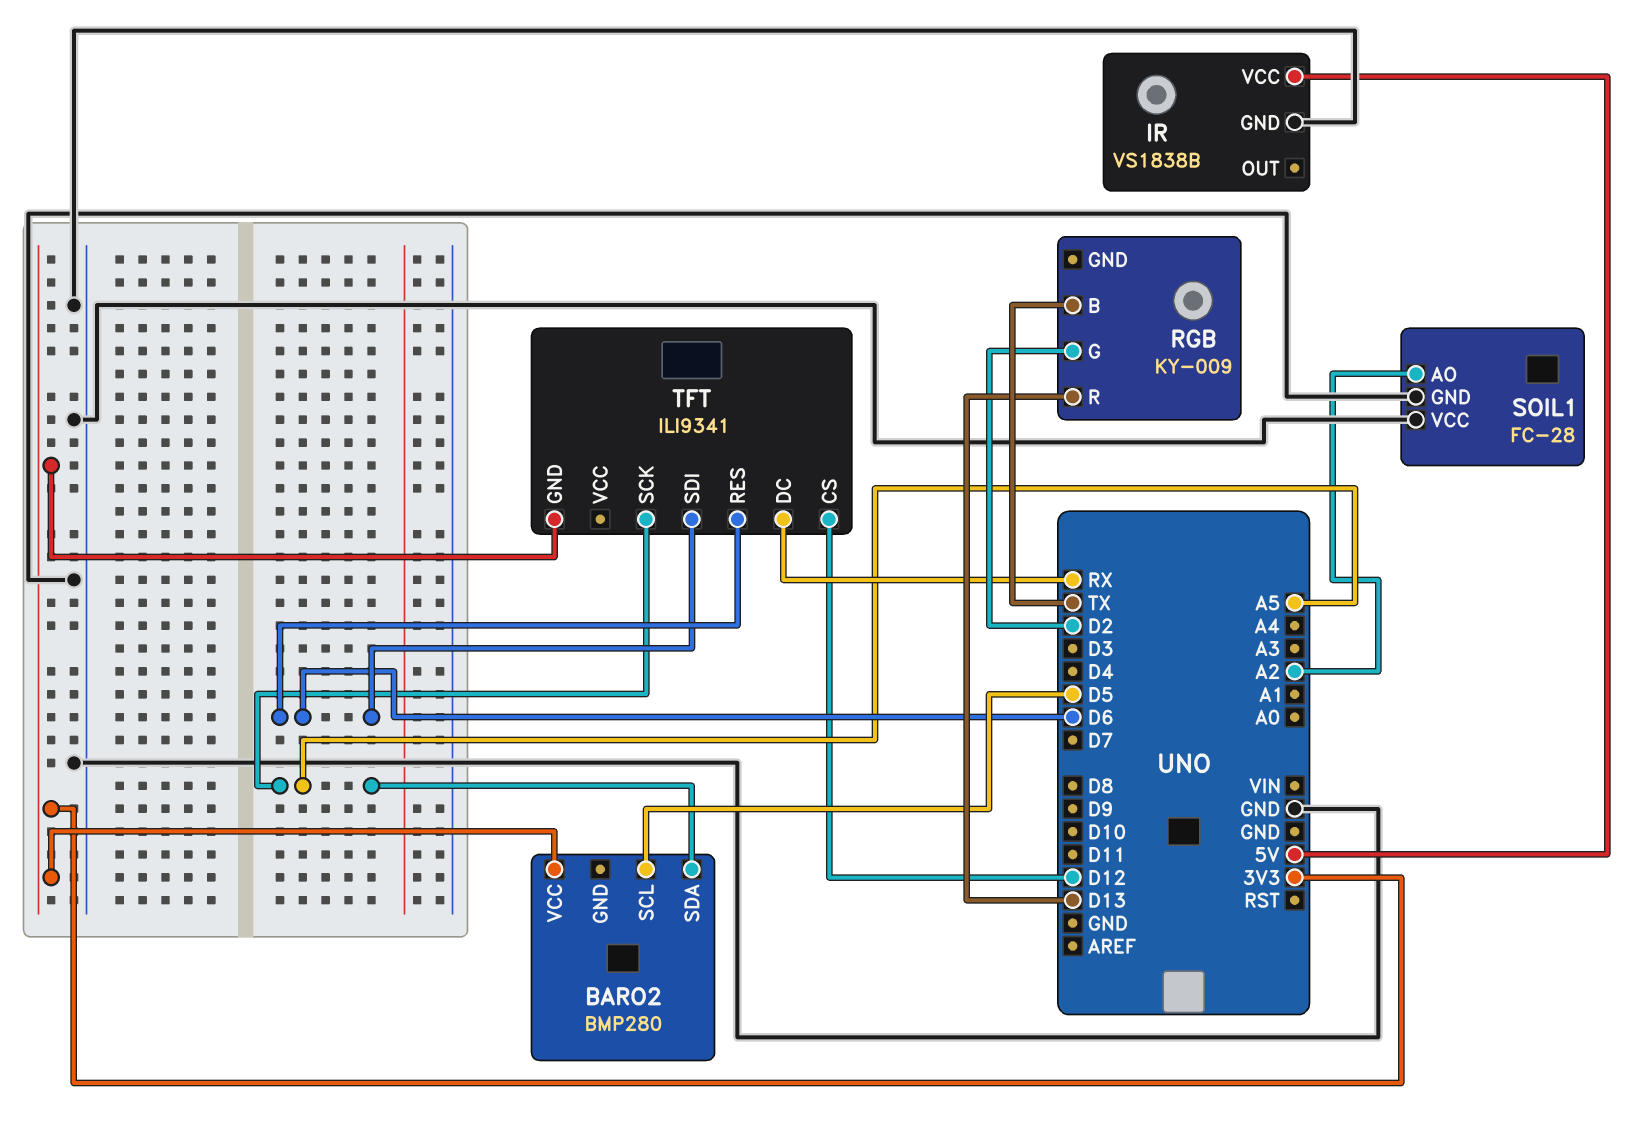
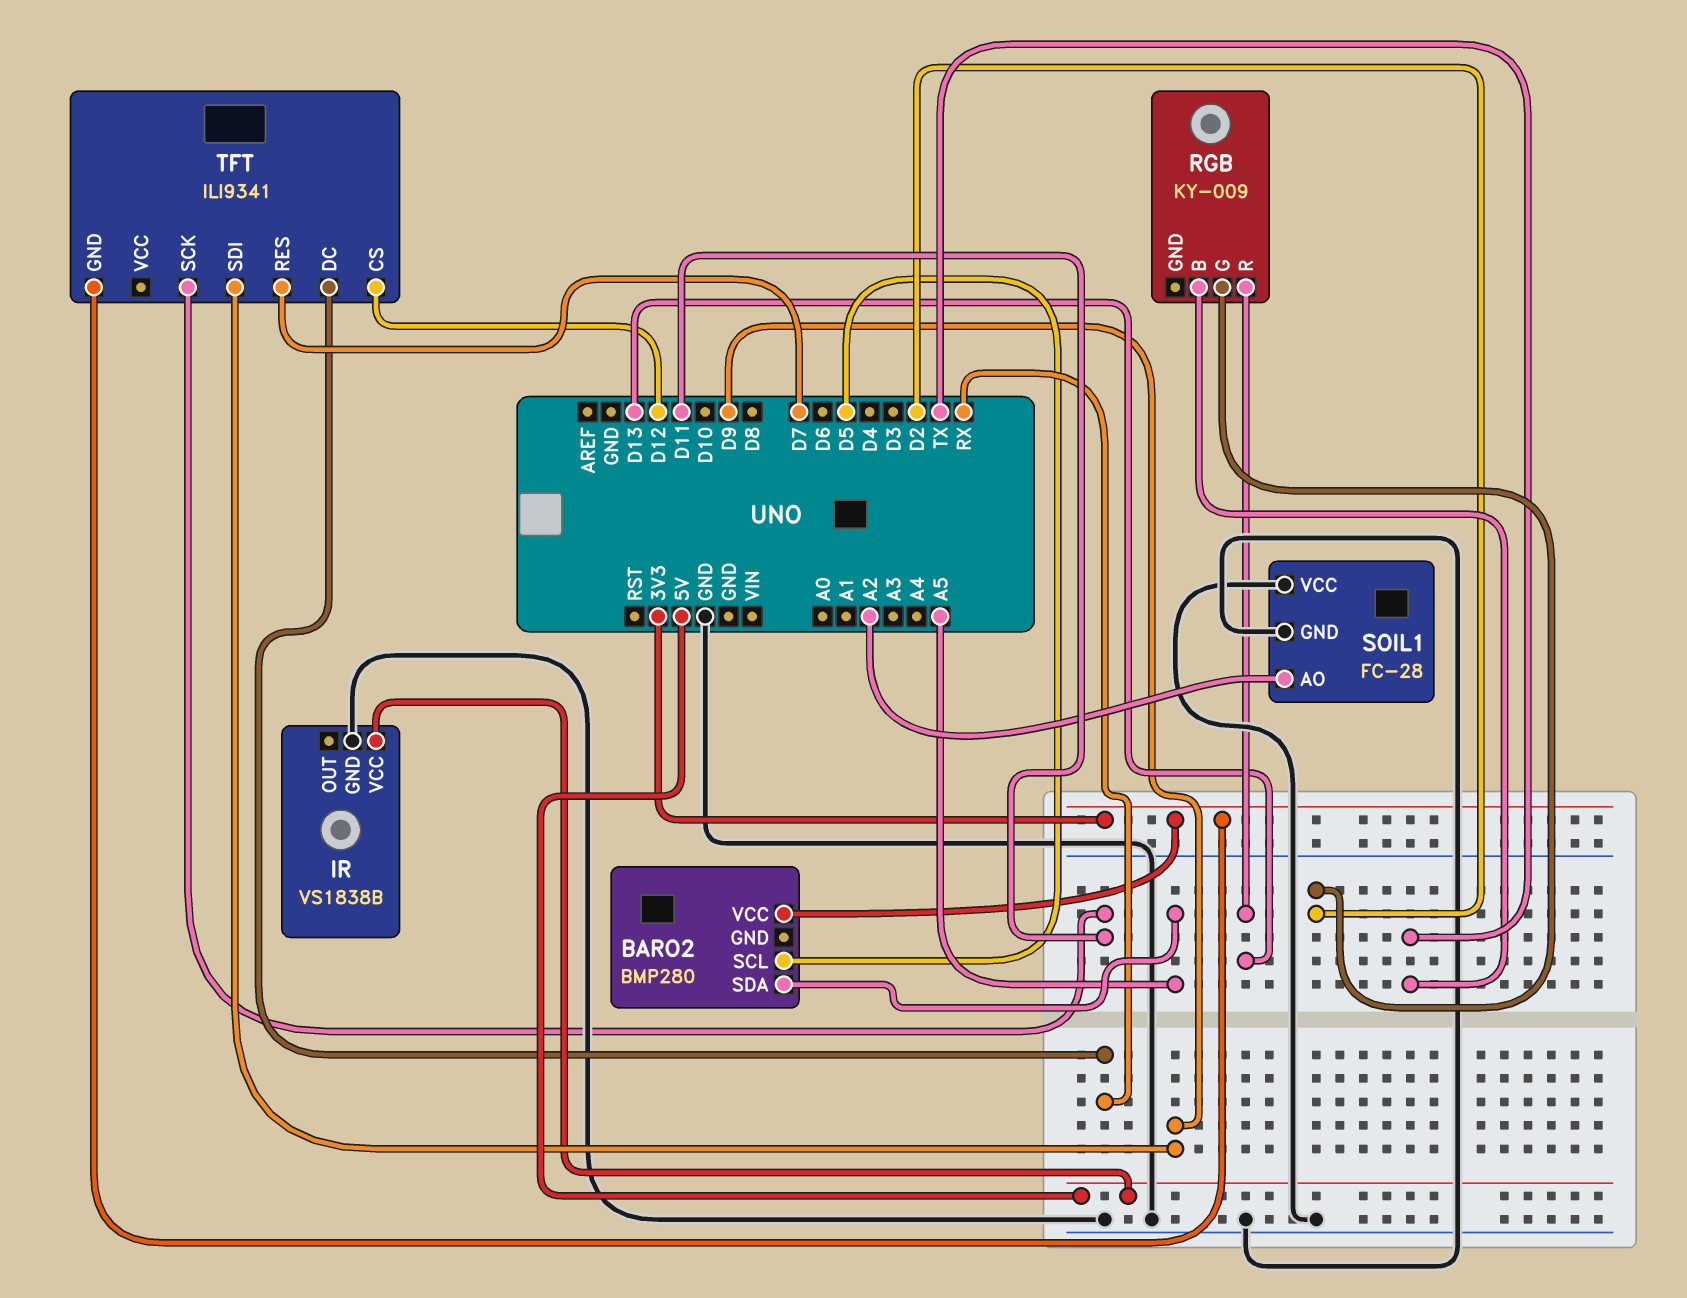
TFT pin RES: D6 -> D7
TFT pin SCK: A5 -> D11
TFT pin SDI: D6 -> D9

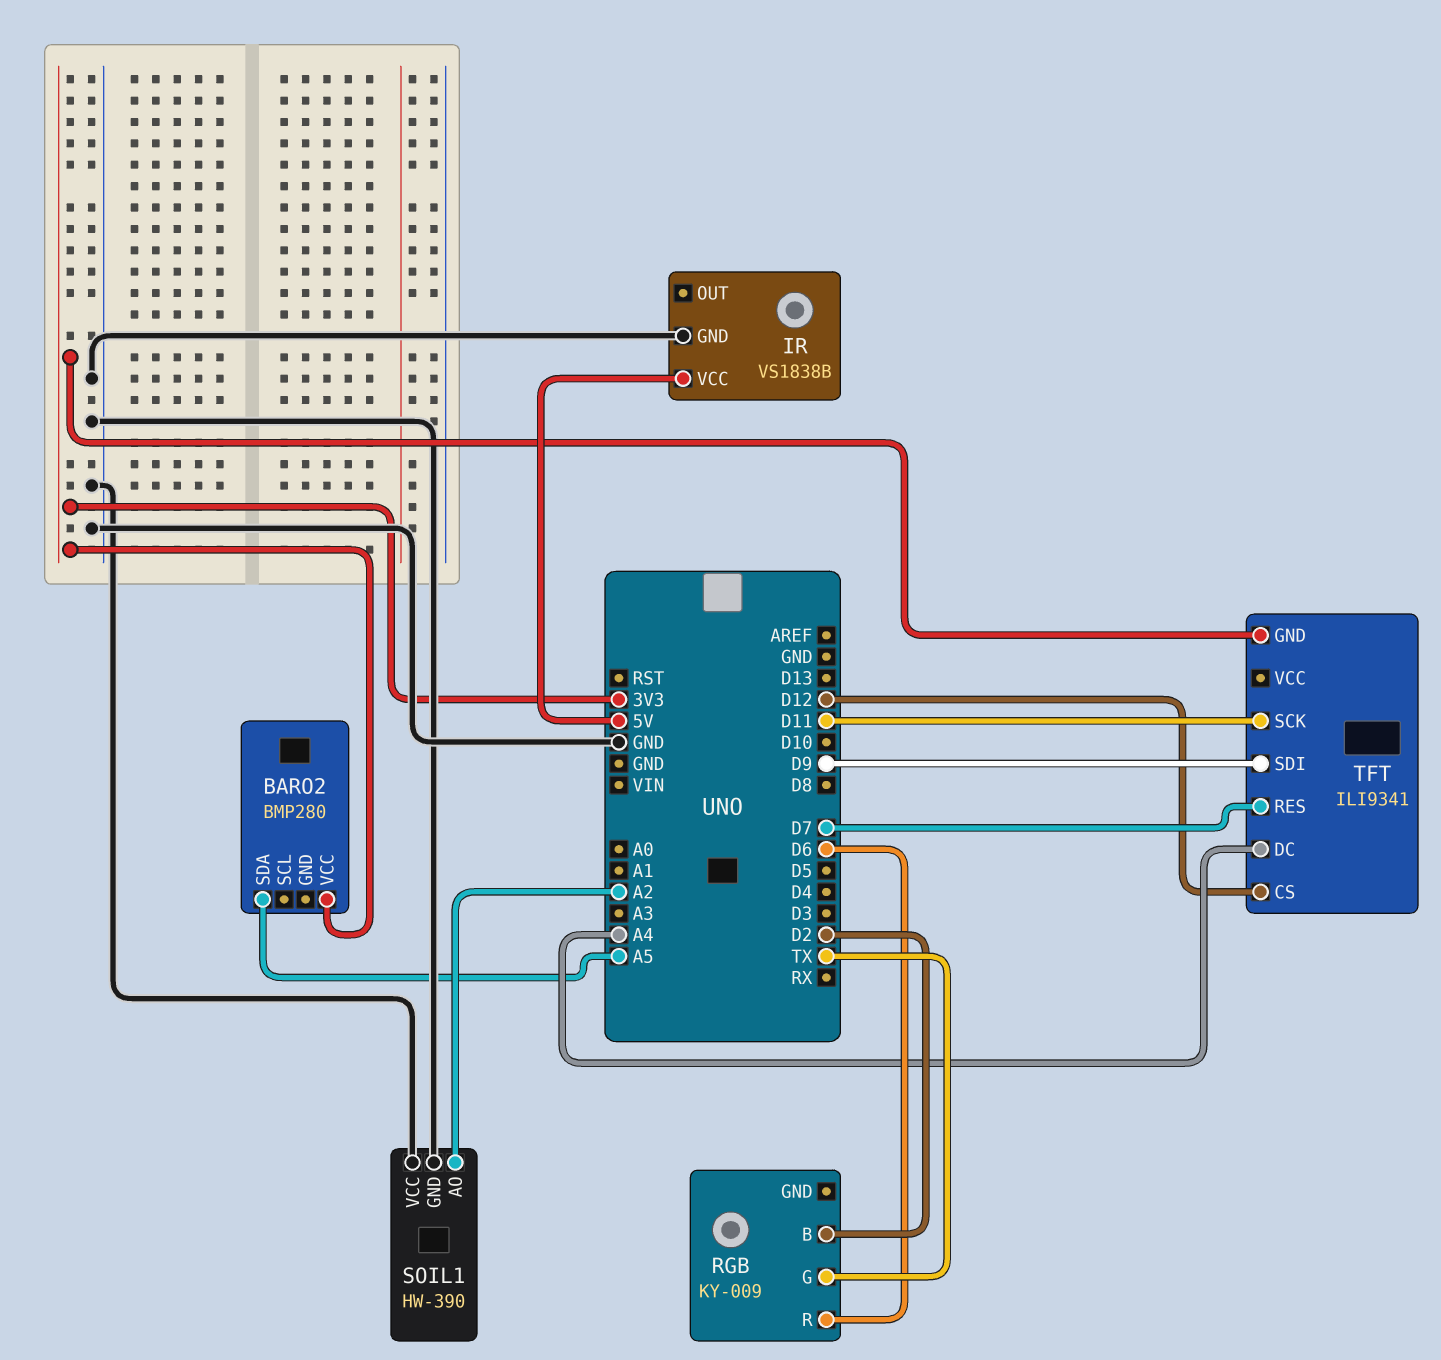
BARO2 pin SCL: D5 -> none
RGB pin B: TX -> D2
RGB pin G: D2 -> TX
RGB pin R: D13 -> D6
SOIL1: FC-28 -> HW-390
TFT pin DC: RX -> A4

